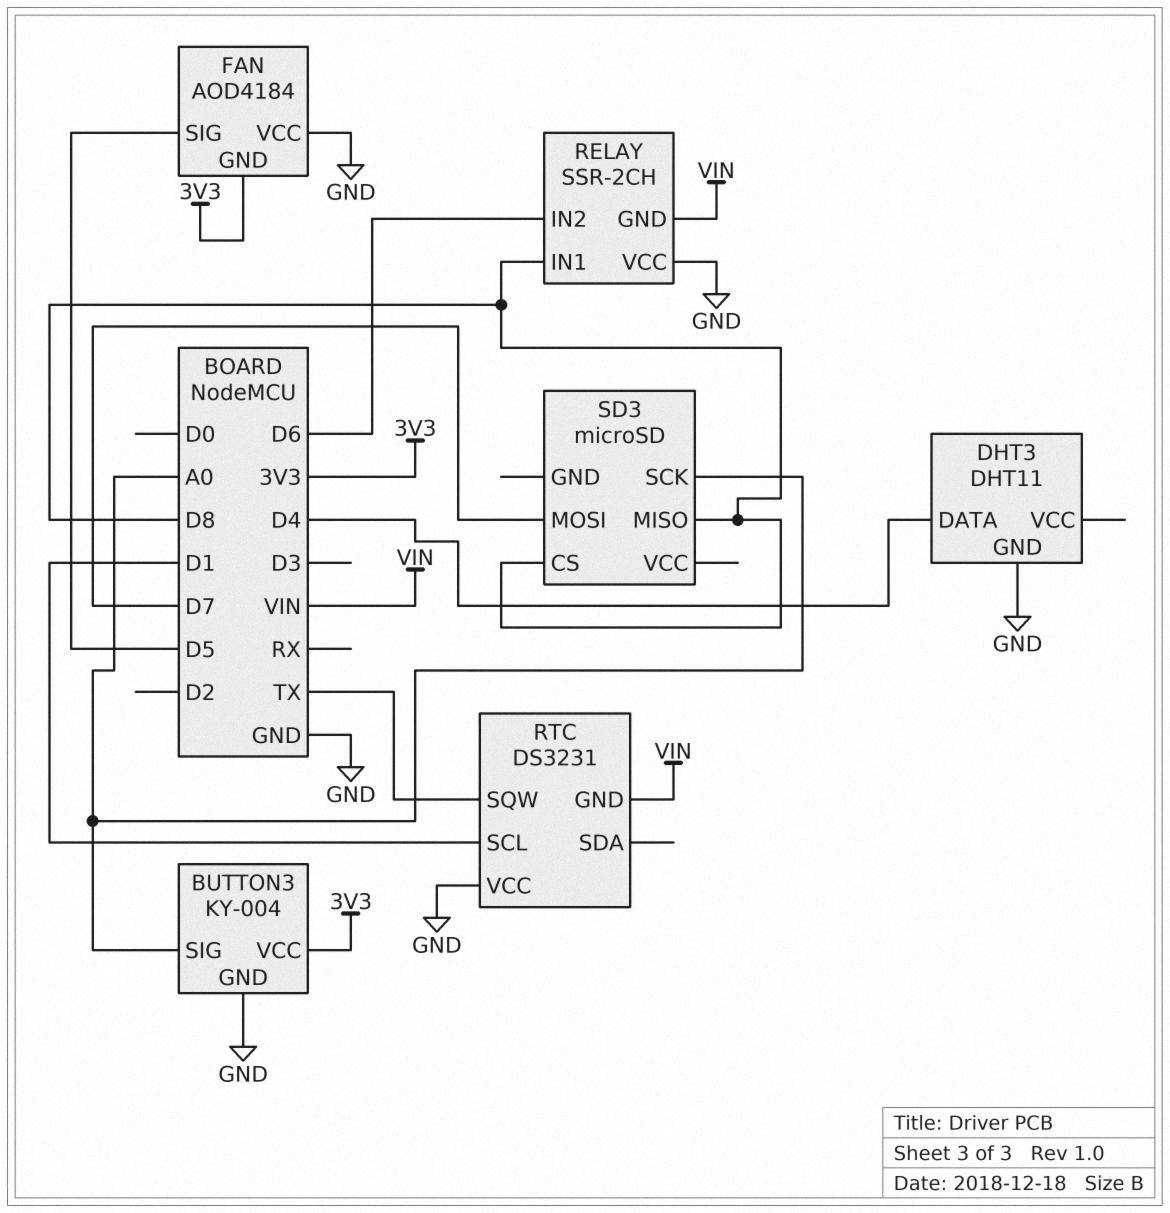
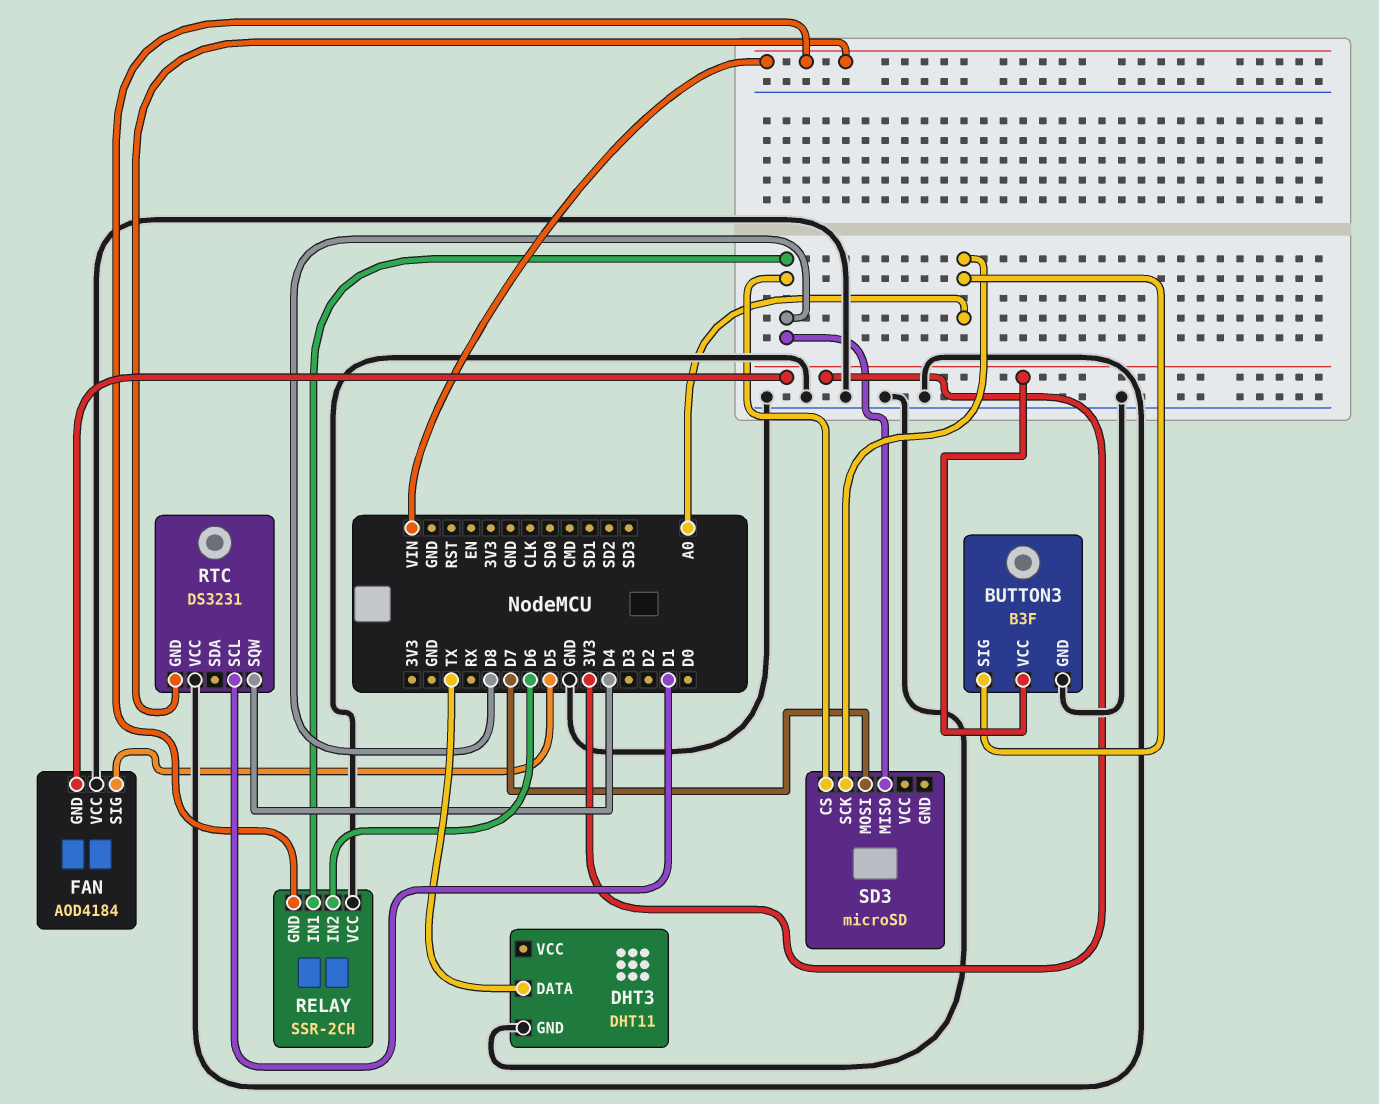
BUTTON3: KY-004 -> B3F
DHT3 pin DATA: D4 -> TX
RTC pin SQW: TX -> D4

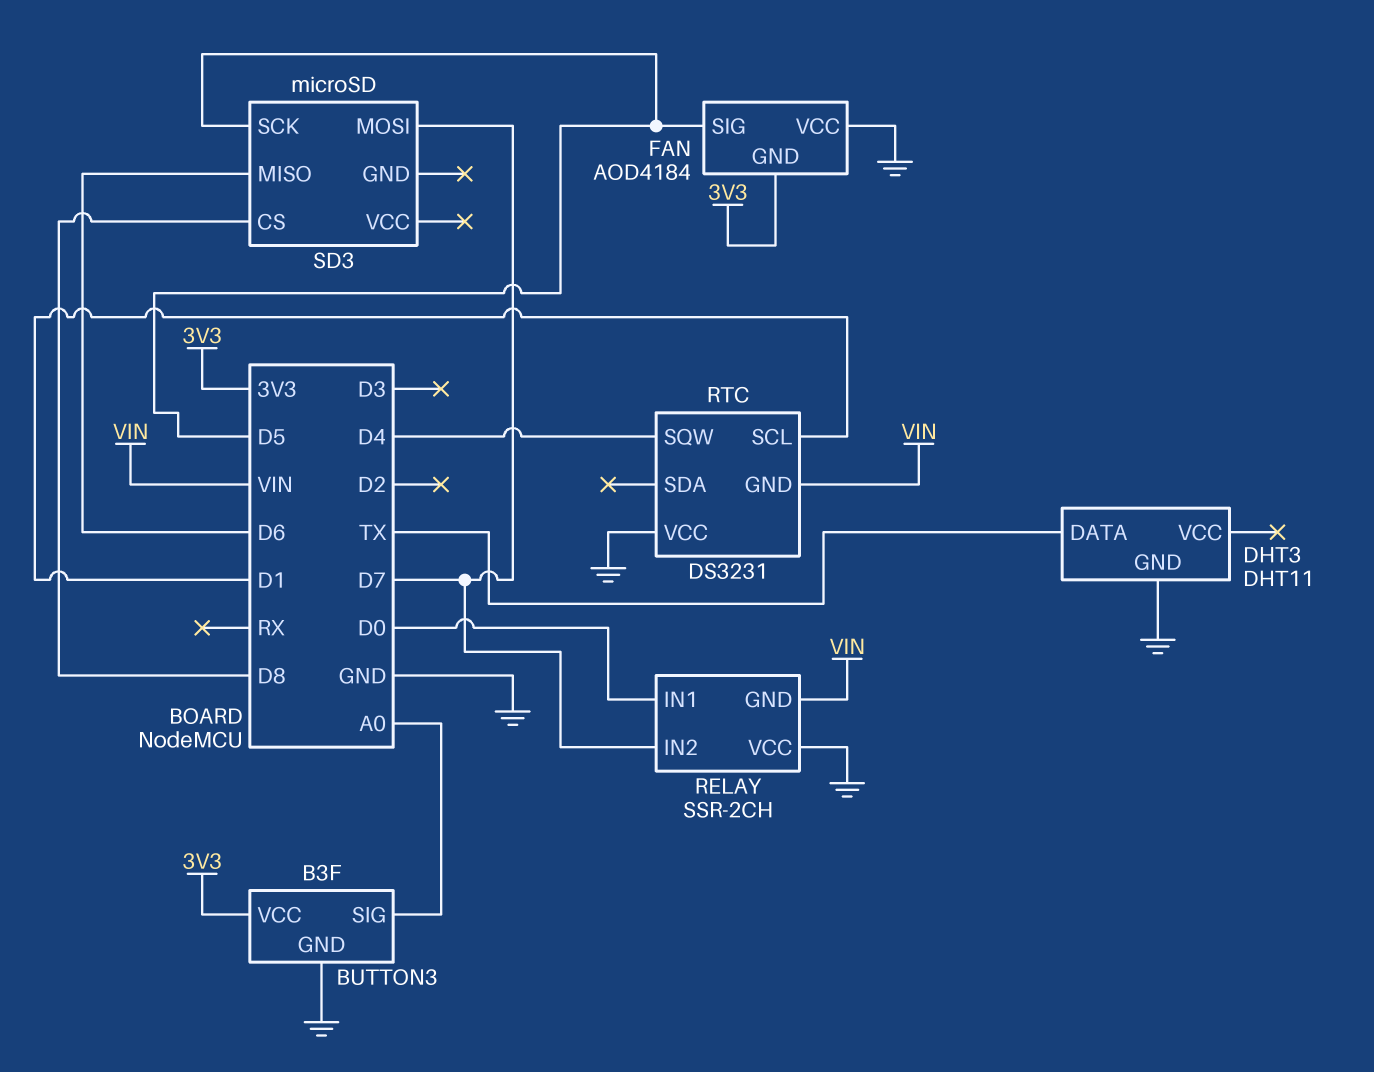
RELAY pin IN1: D8 -> D0
RELAY pin IN2: D6 -> D7
SD3 pin MISO: D8 -> D6
SD3 pin SCK: A0 -> D5

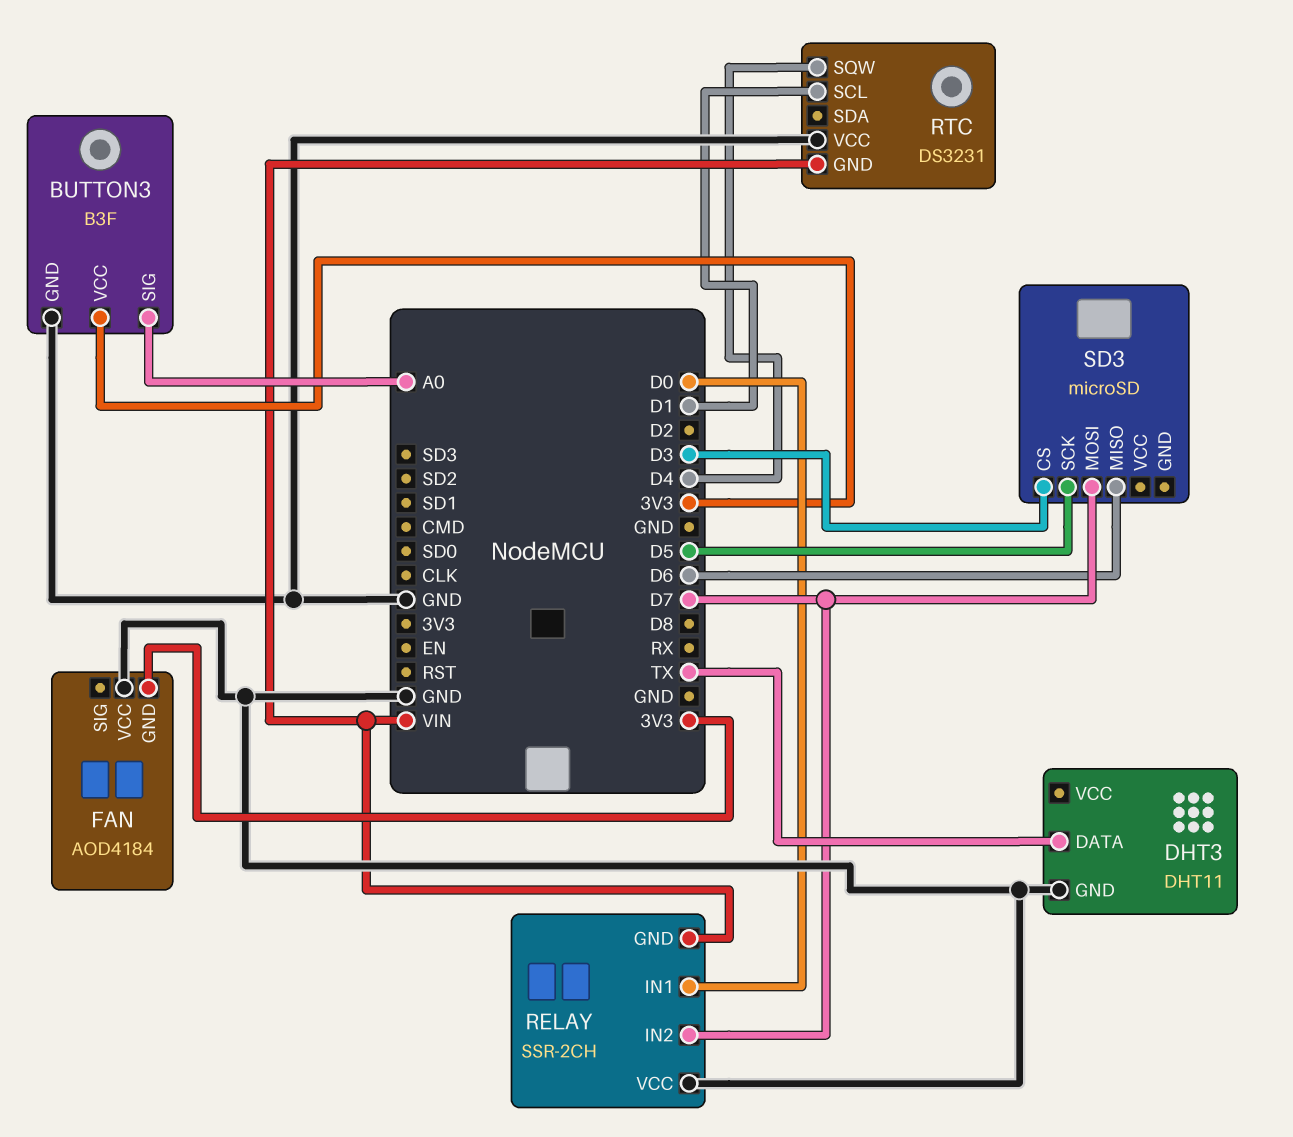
FAN pin SIG: D5 -> none
SD3 pin CS: D8 -> D3

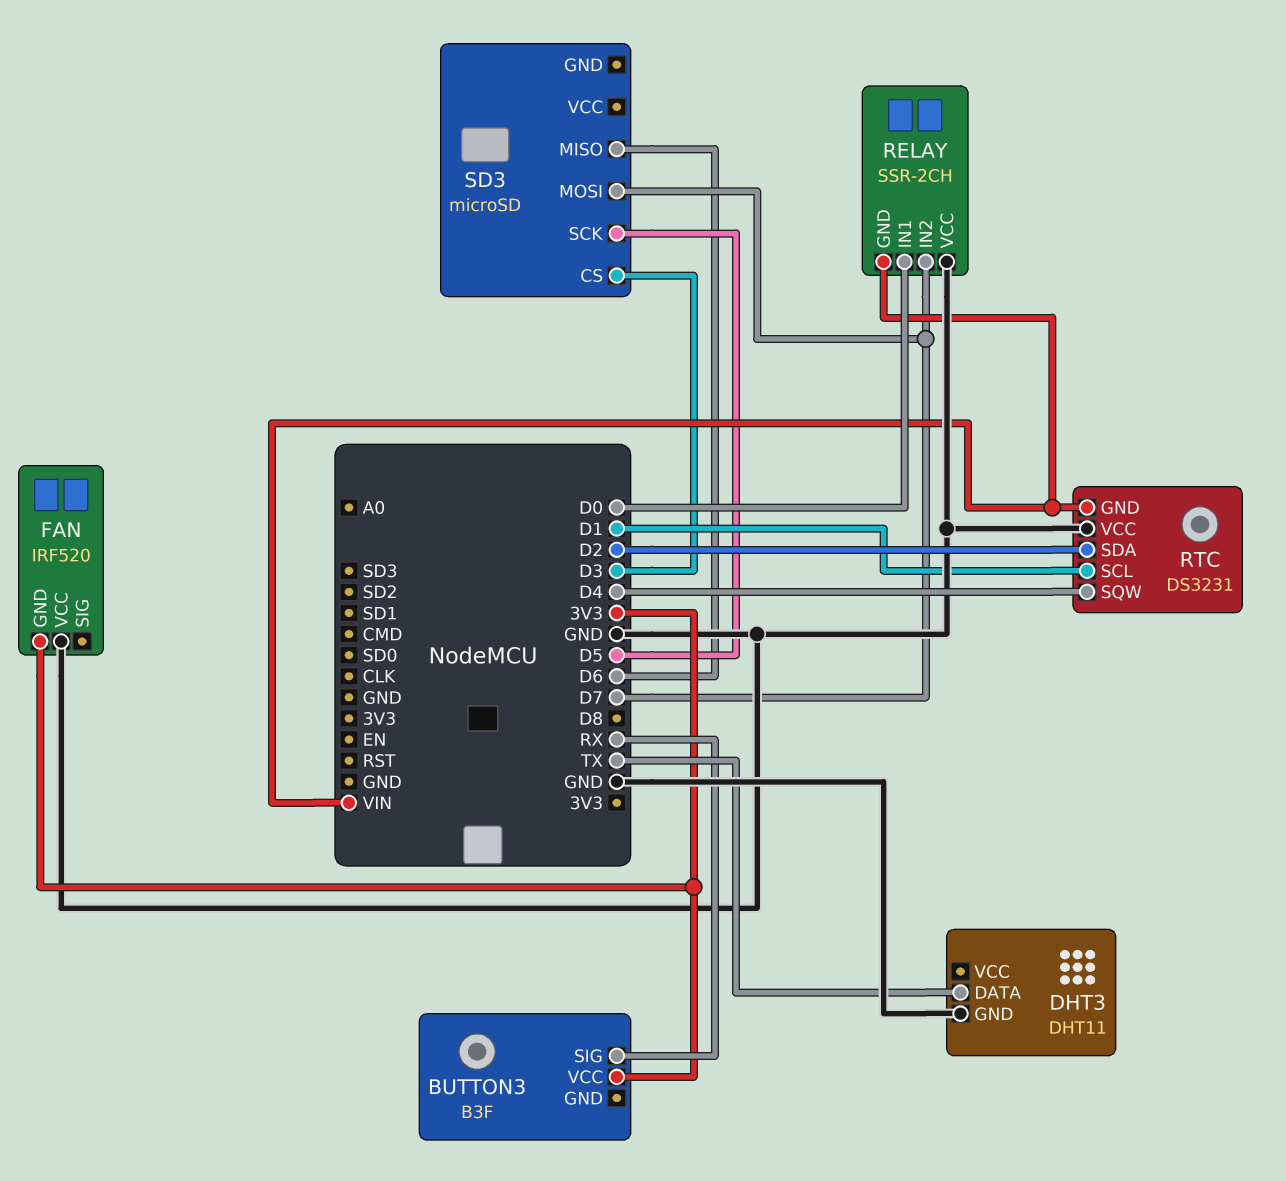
BUTTON3 pin GND: GND -> none
BUTTON3 pin SIG: A0 -> RX
FAN: AOD4184 -> IRF520
RTC pin SDA: none -> D2

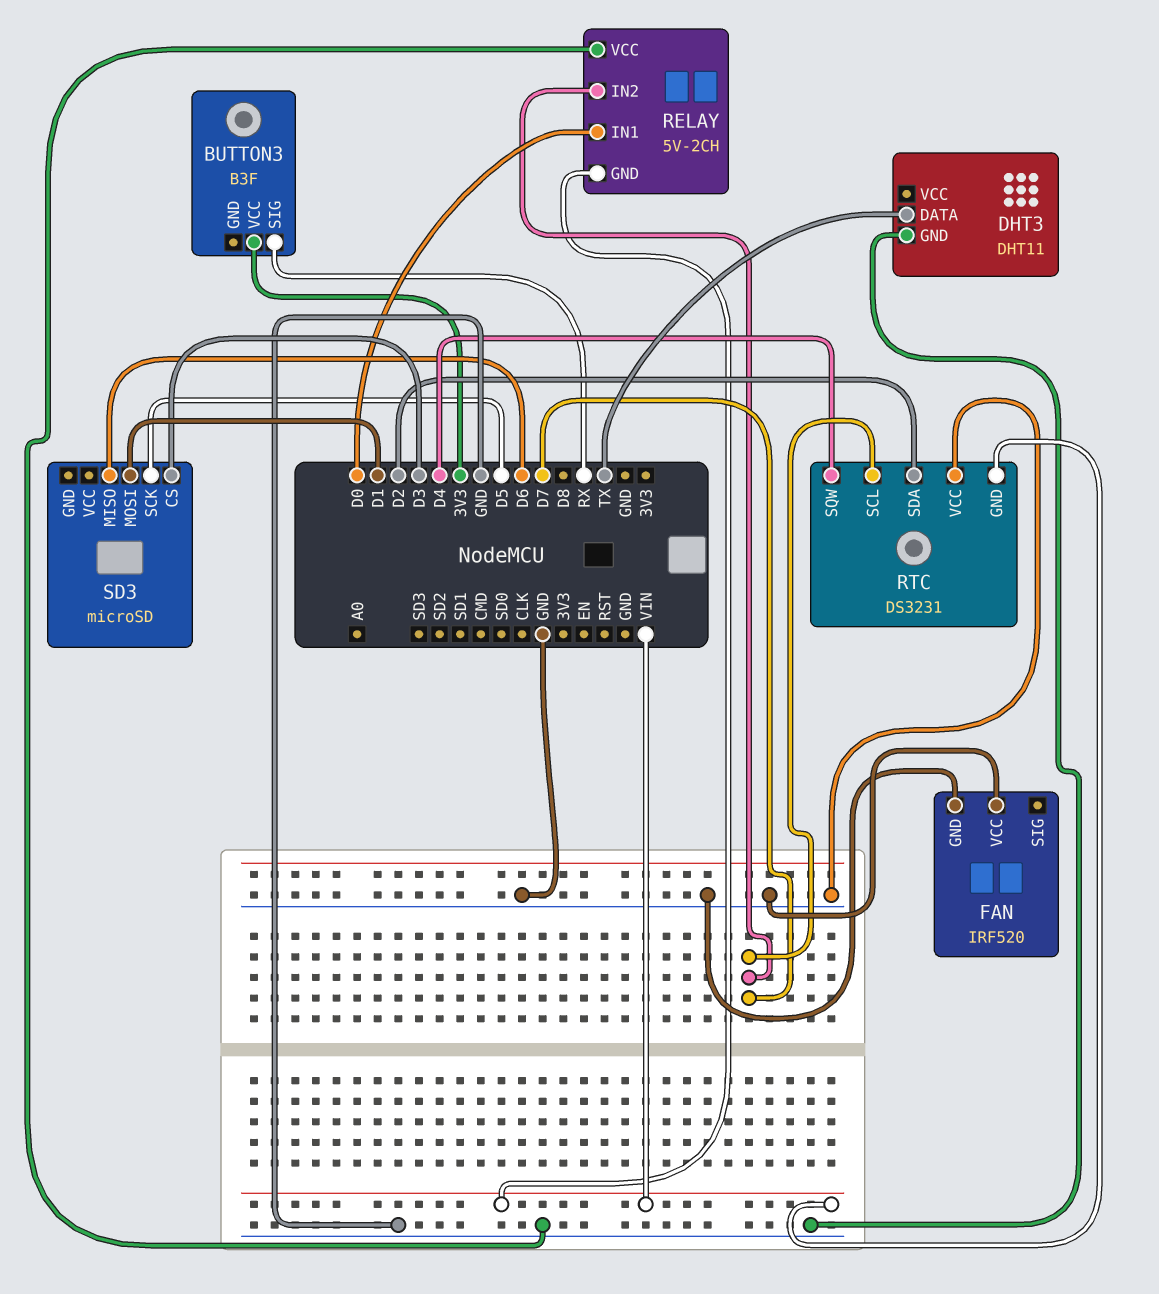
FAN pin GND: 3V3 -> GND
RELAY: SSR-2CH -> 5V-2CH
RTC pin SCL: D1 -> D7
SD3 pin MOSI: D7 -> D1

